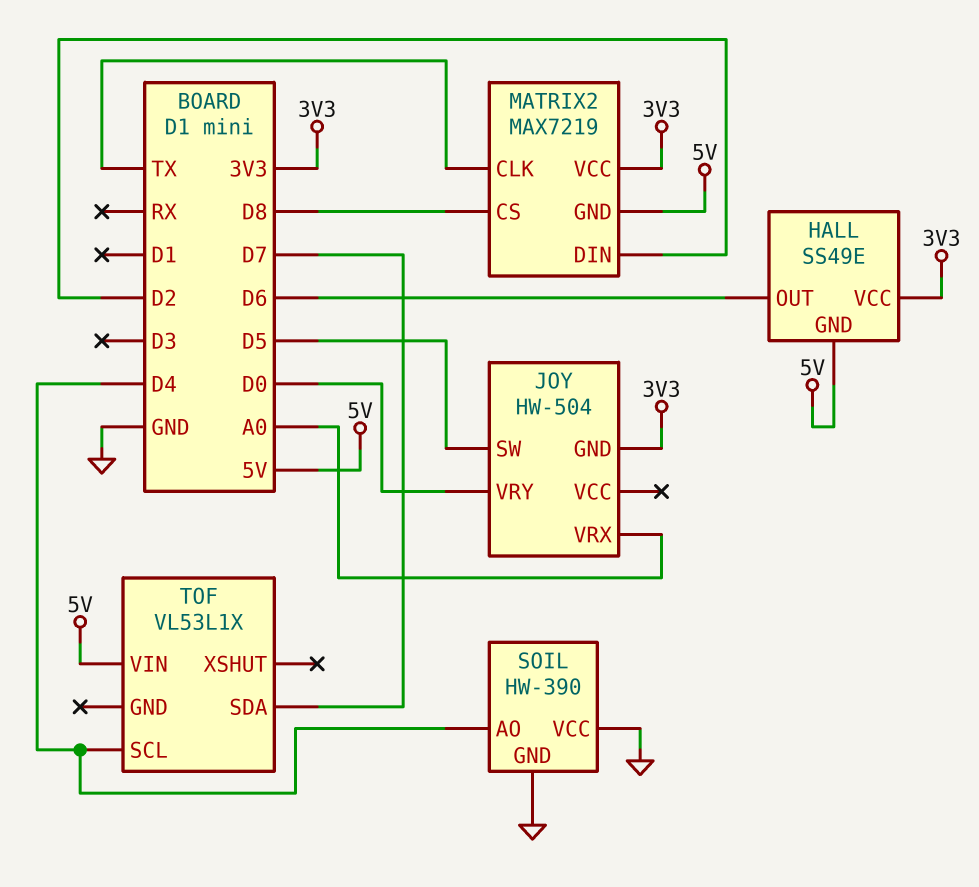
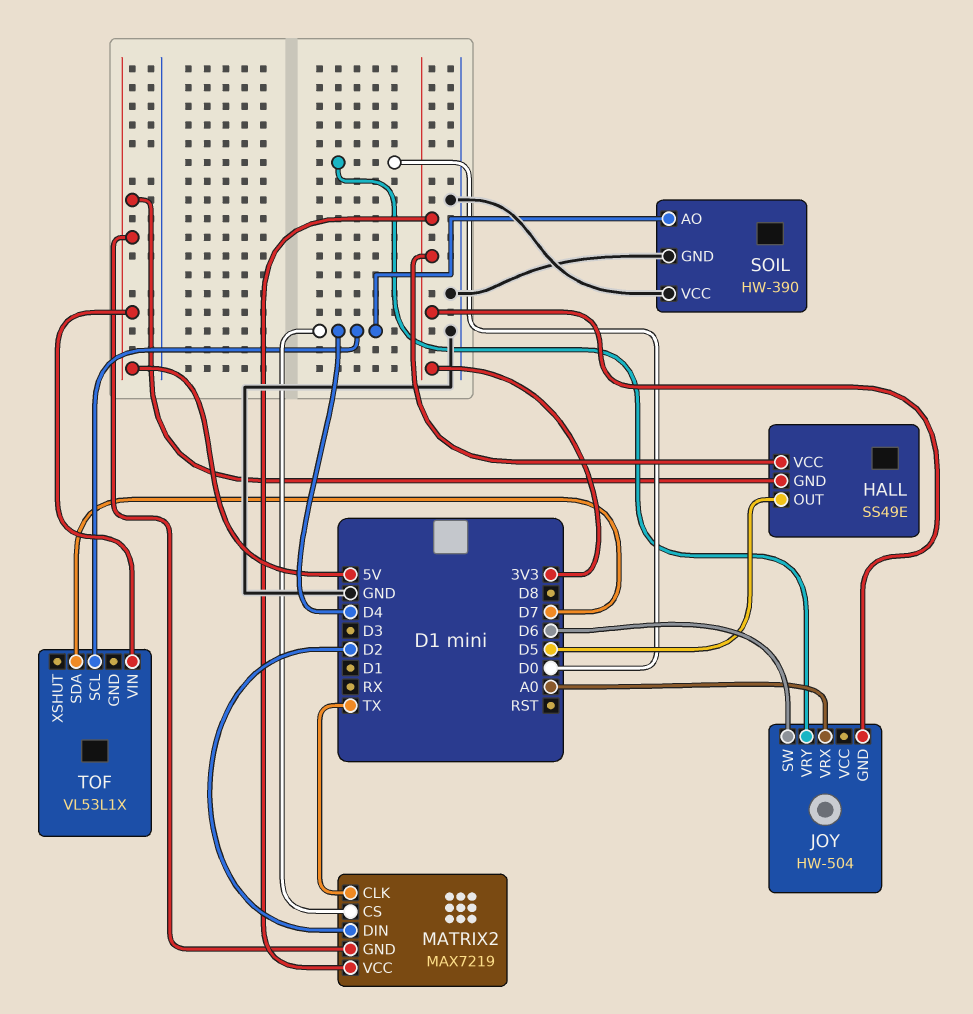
HALL pin OUT: D6 -> D5
JOY pin SW: D5 -> D6
MATRIX2 pin CS: D8 -> D4

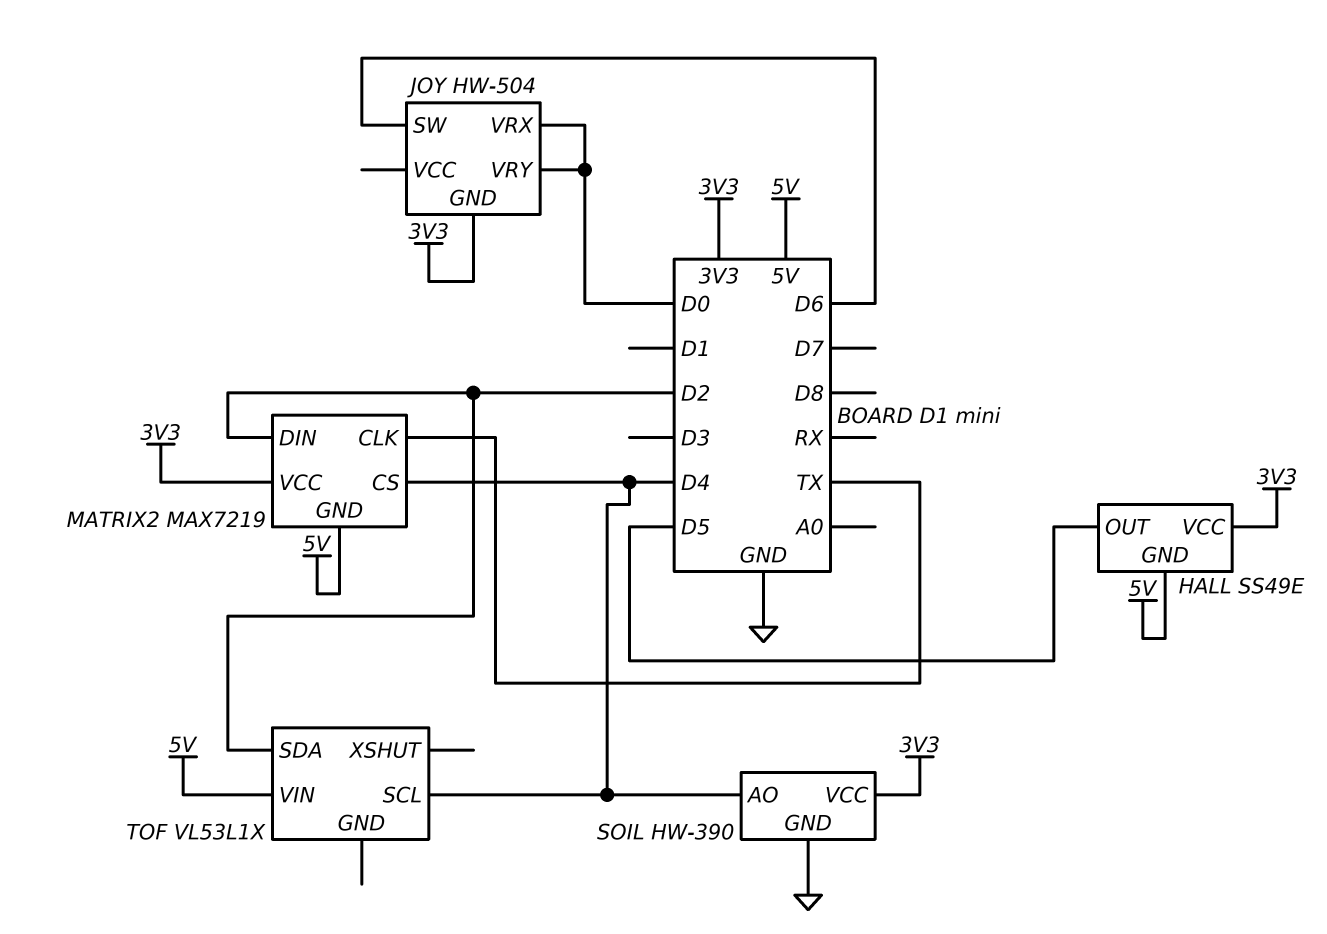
JOY pin VRX: A0 -> D0
SOIL pin VCC: GND -> 3V3
TOF pin SDA: D7 -> D2

